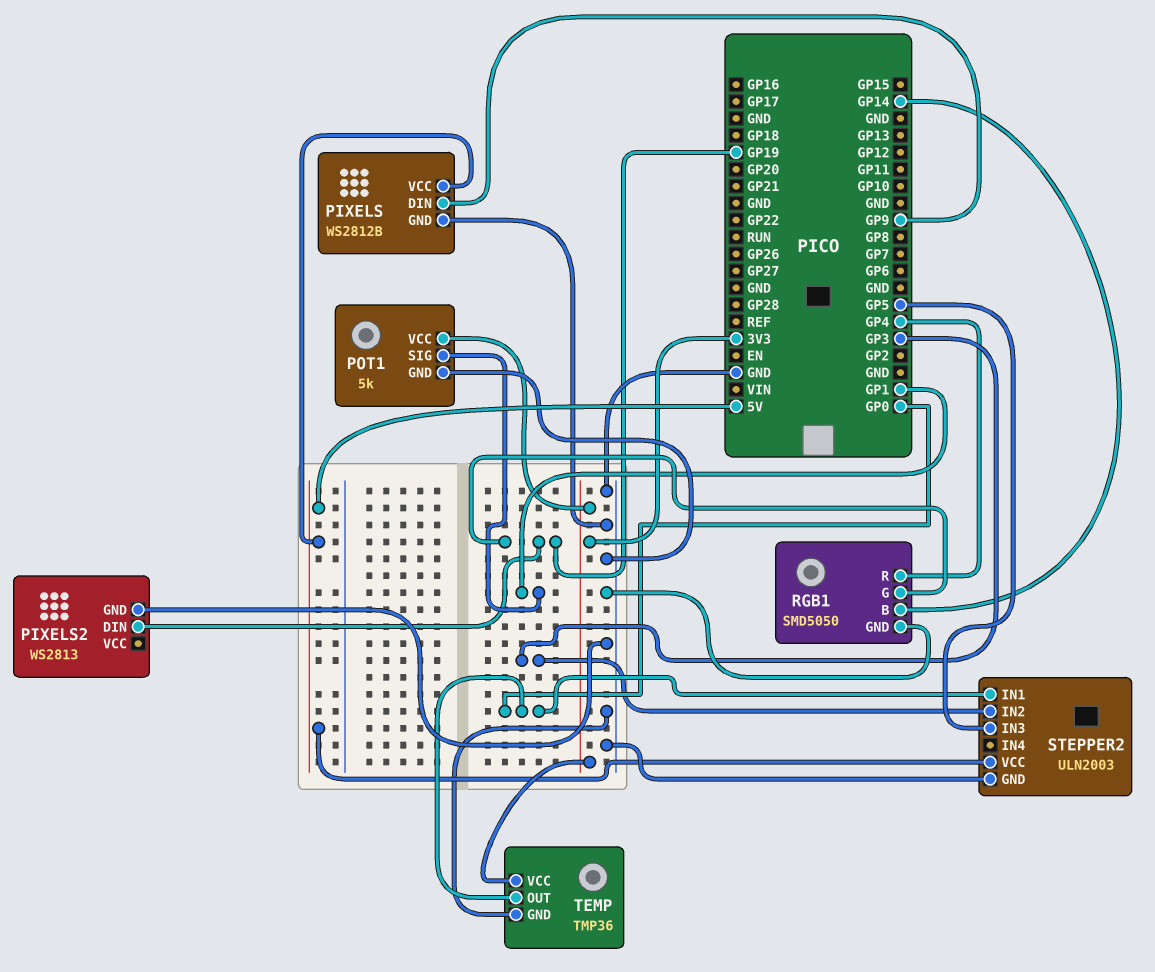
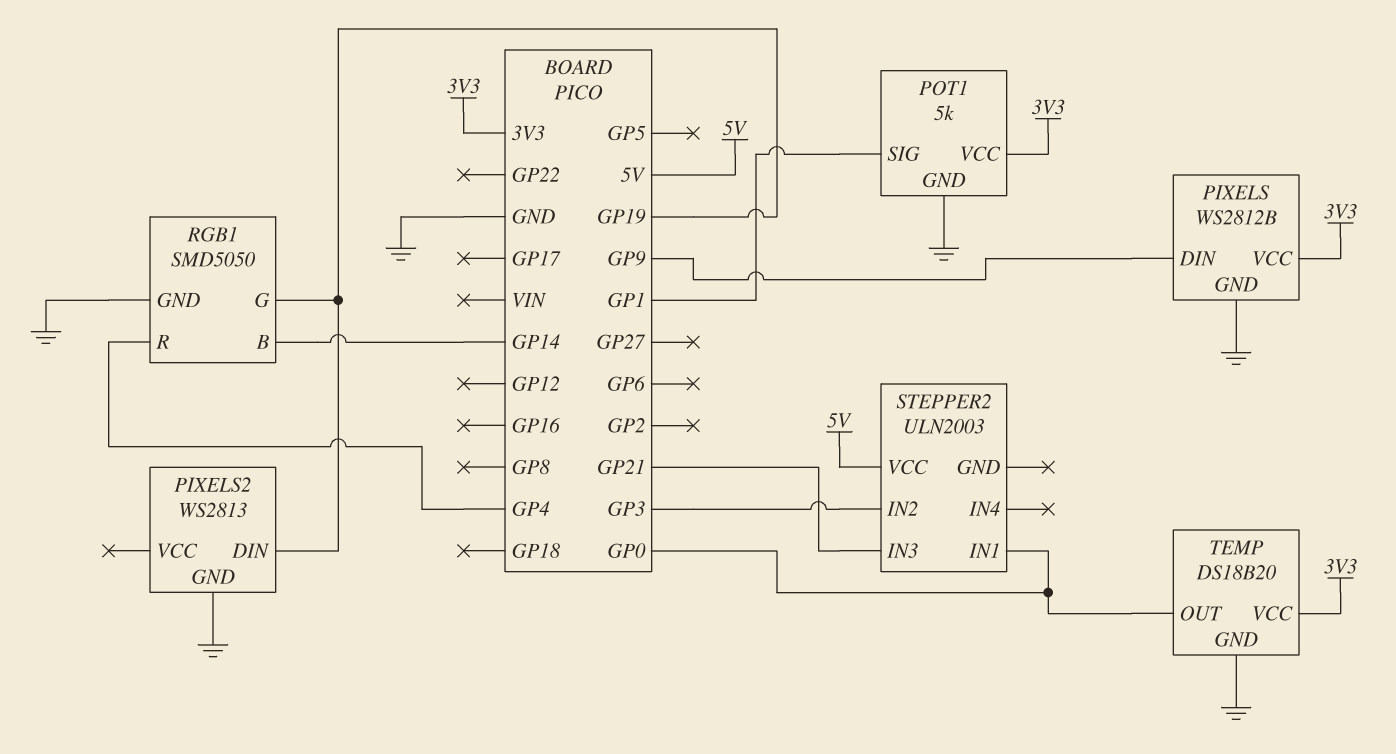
PIXELS pin VCC: 5V -> 3V3
STEPPER2 pin GND: GND -> none
STEPPER2 pin IN3: GP5 -> GP21
TEMP: TMP36 -> DS18B20

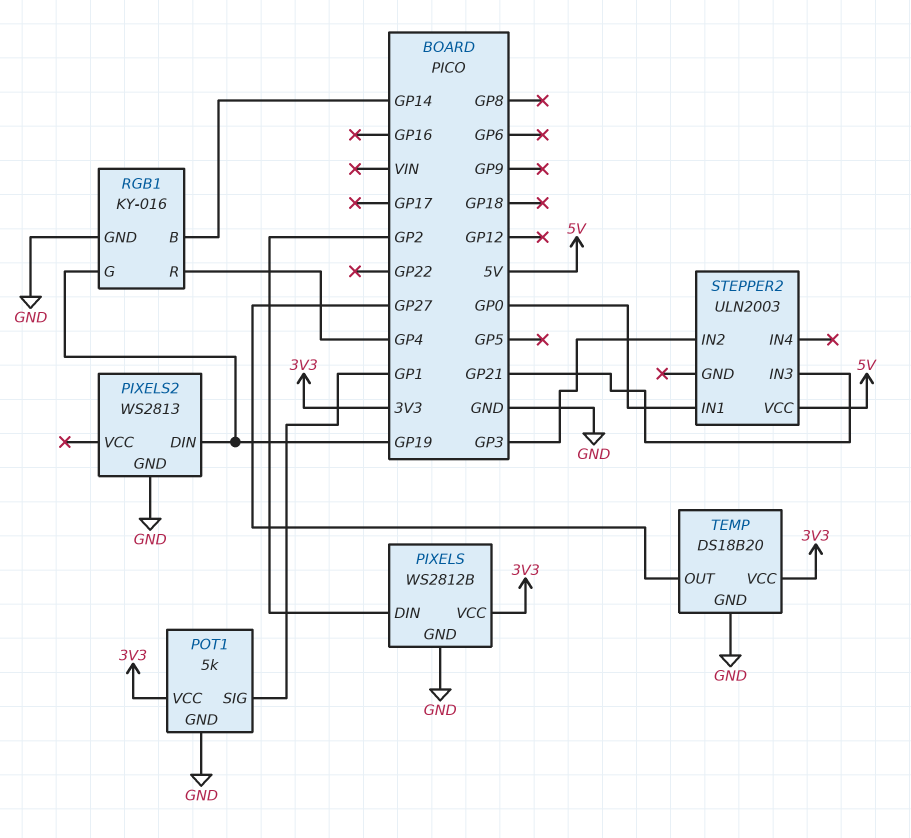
PIXELS pin DIN: GP9 -> GP2
RGB1: SMD5050 -> KY-016
TEMP pin OUT: GP0 -> GP27

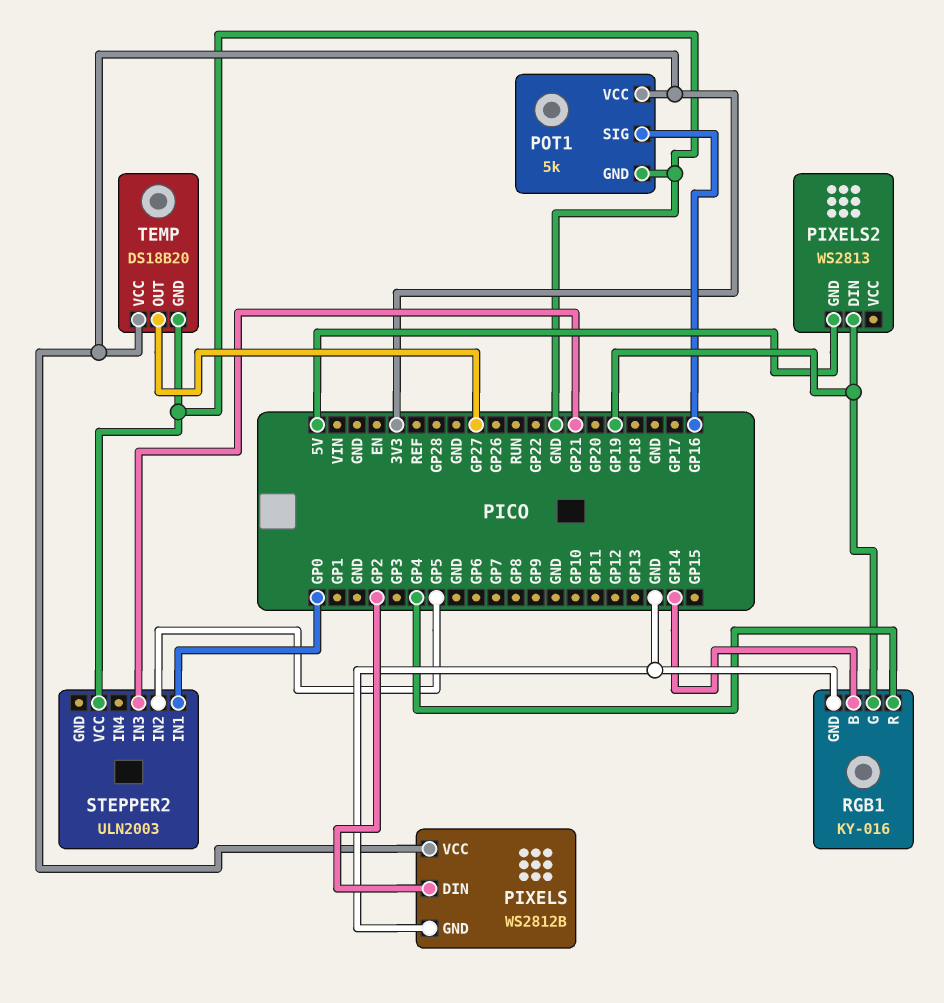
PIXELS2 pin GND: GND -> 5V
POT1 pin SIG: GP1 -> GP16
STEPPER2 pin IN2: GP3 -> GP5
STEPPER2 pin VCC: 5V -> GND

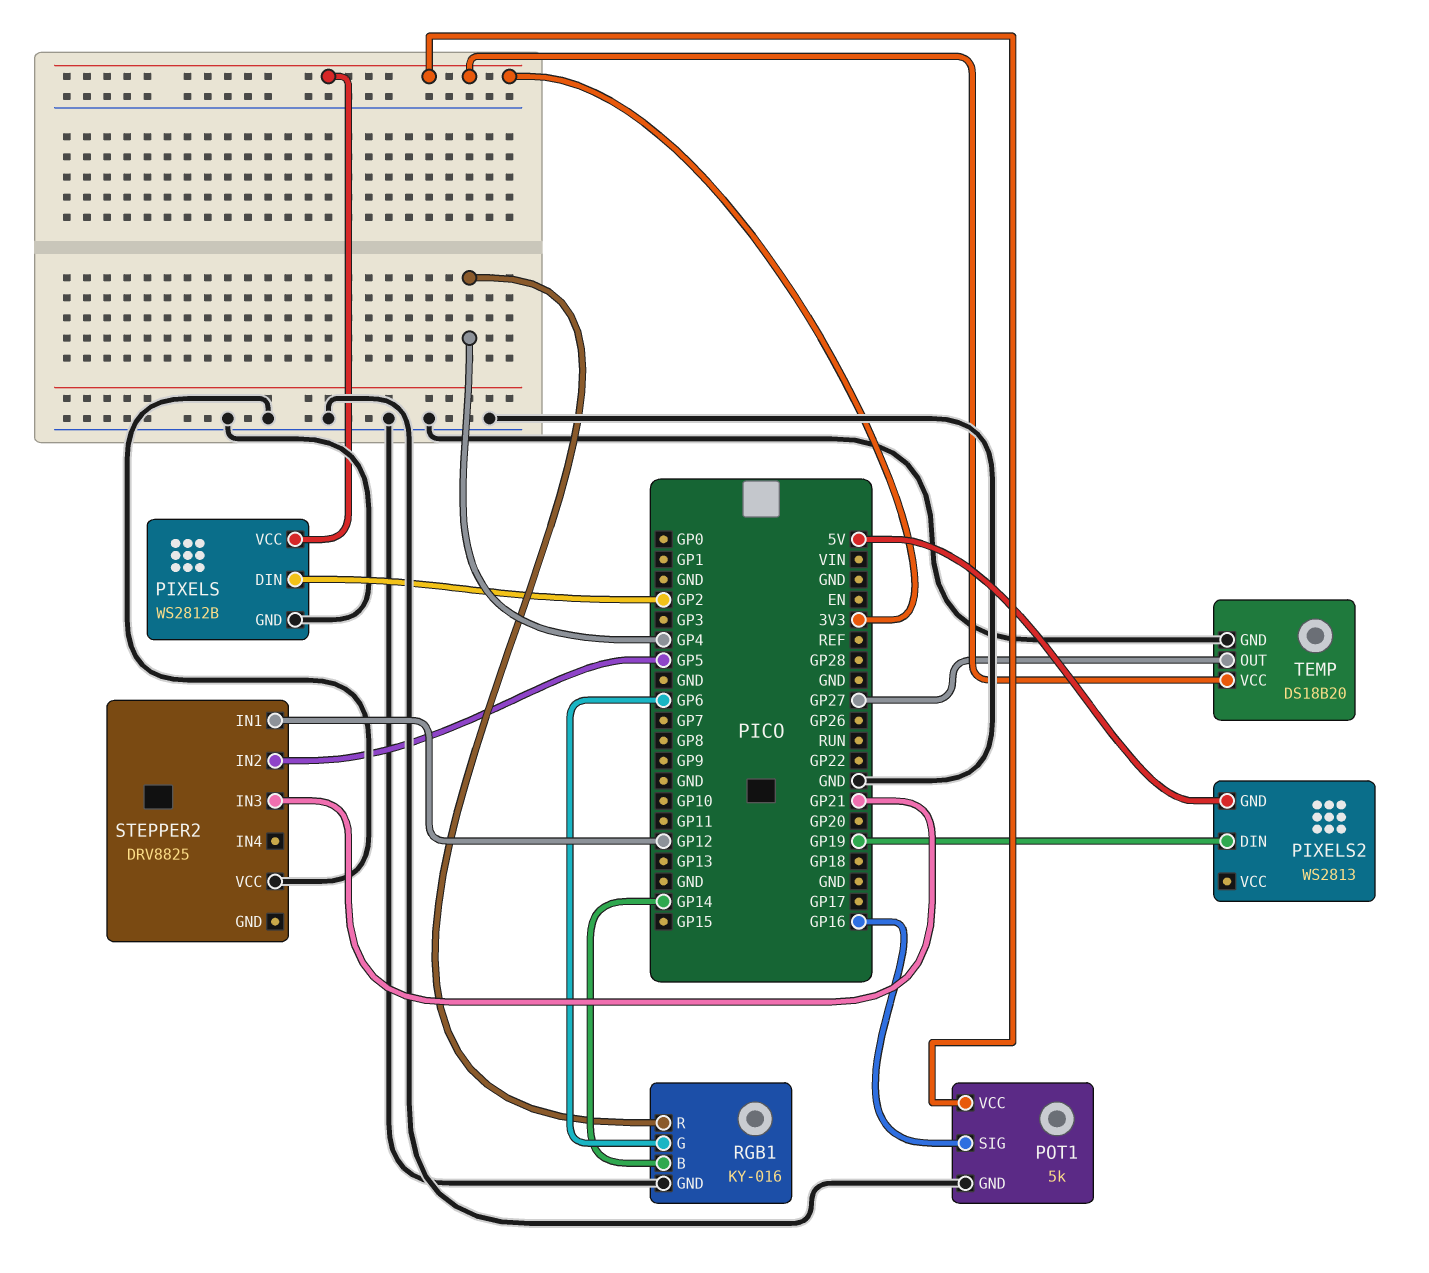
RGB1 pin G: GP19 -> GP6
STEPPER2: ULN2003 -> DRV8825
STEPPER2 pin IN1: GP0 -> GP12

